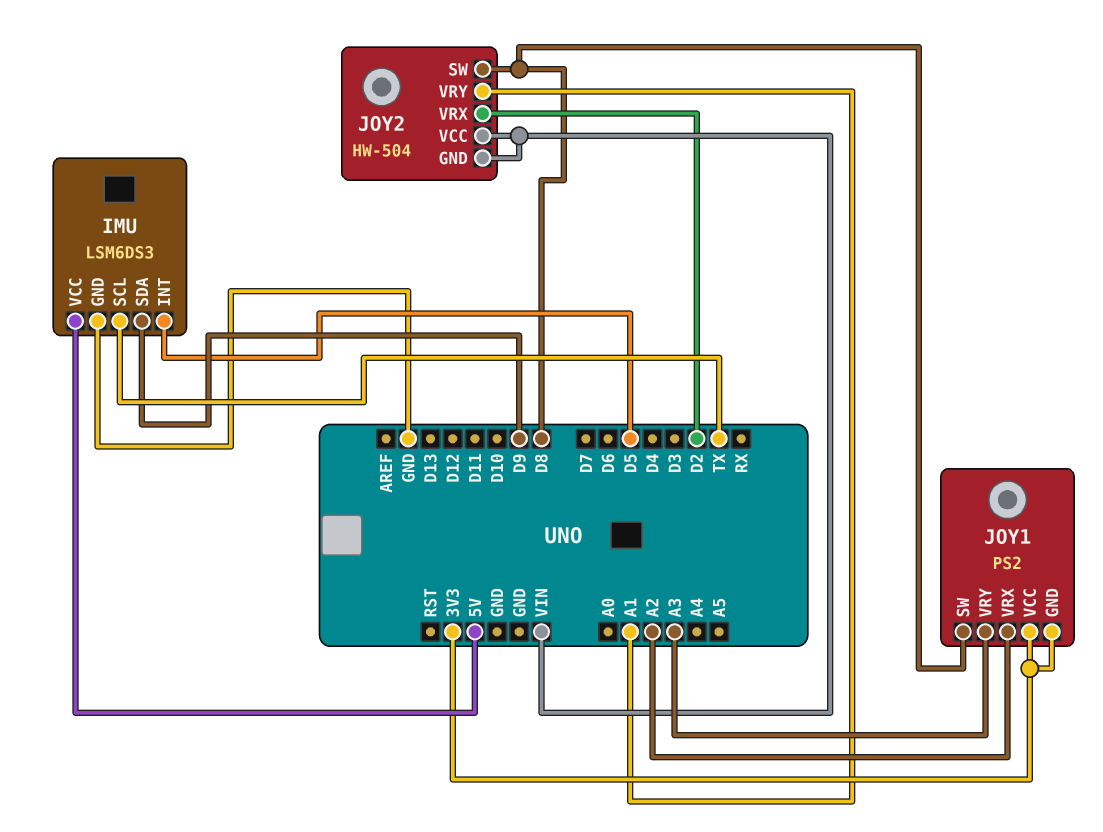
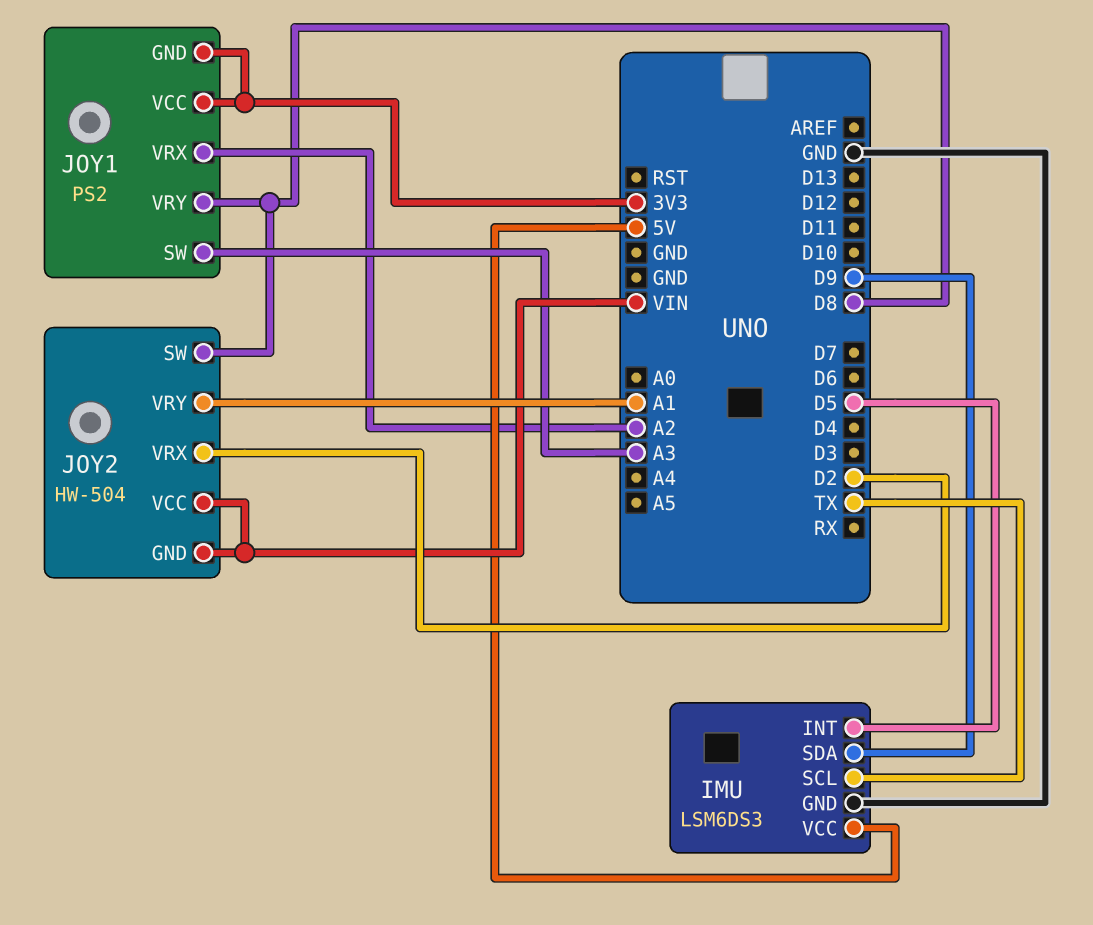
JOY1 pin SW: D8 -> A3
JOY1 pin VRY: A3 -> D8

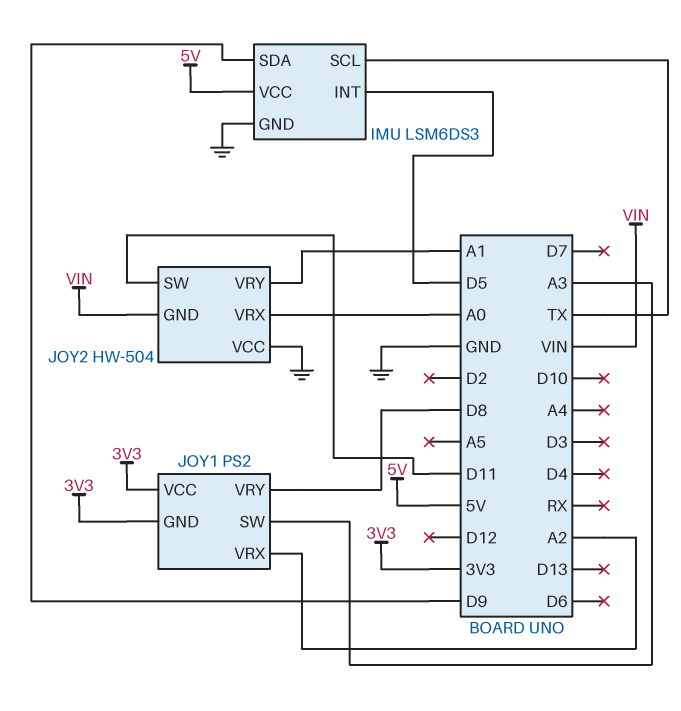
JOY2 pin SW: D8 -> D11
JOY2 pin VCC: VIN -> GND
JOY2 pin VRX: D2 -> A0

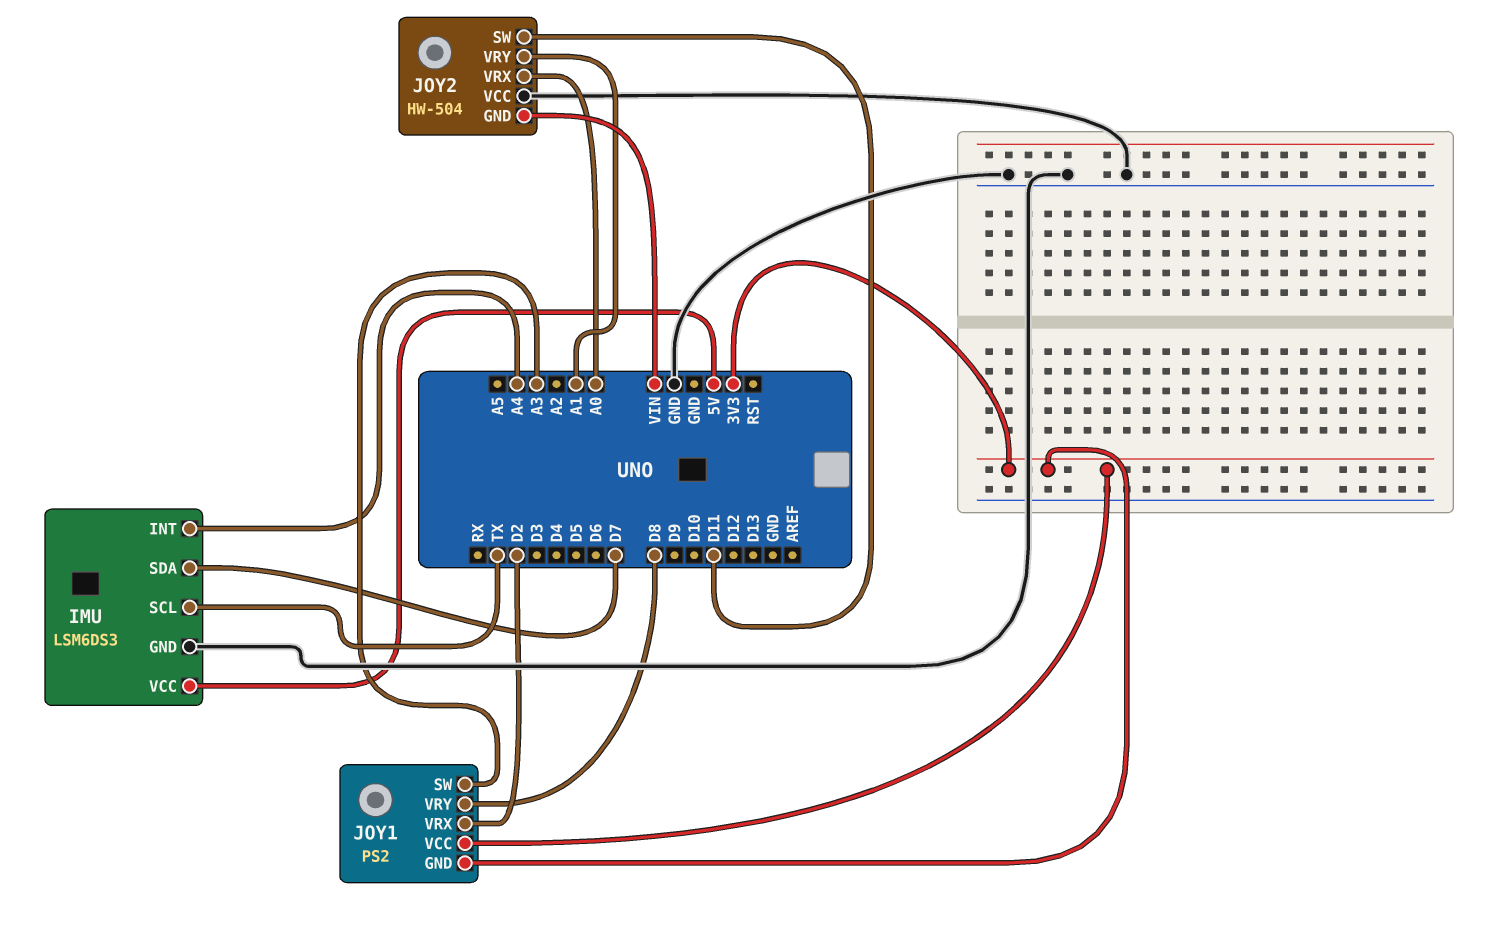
IMU pin INT: D5 -> A4
IMU pin SDA: D9 -> D7
JOY1 pin VRX: A2 -> D2

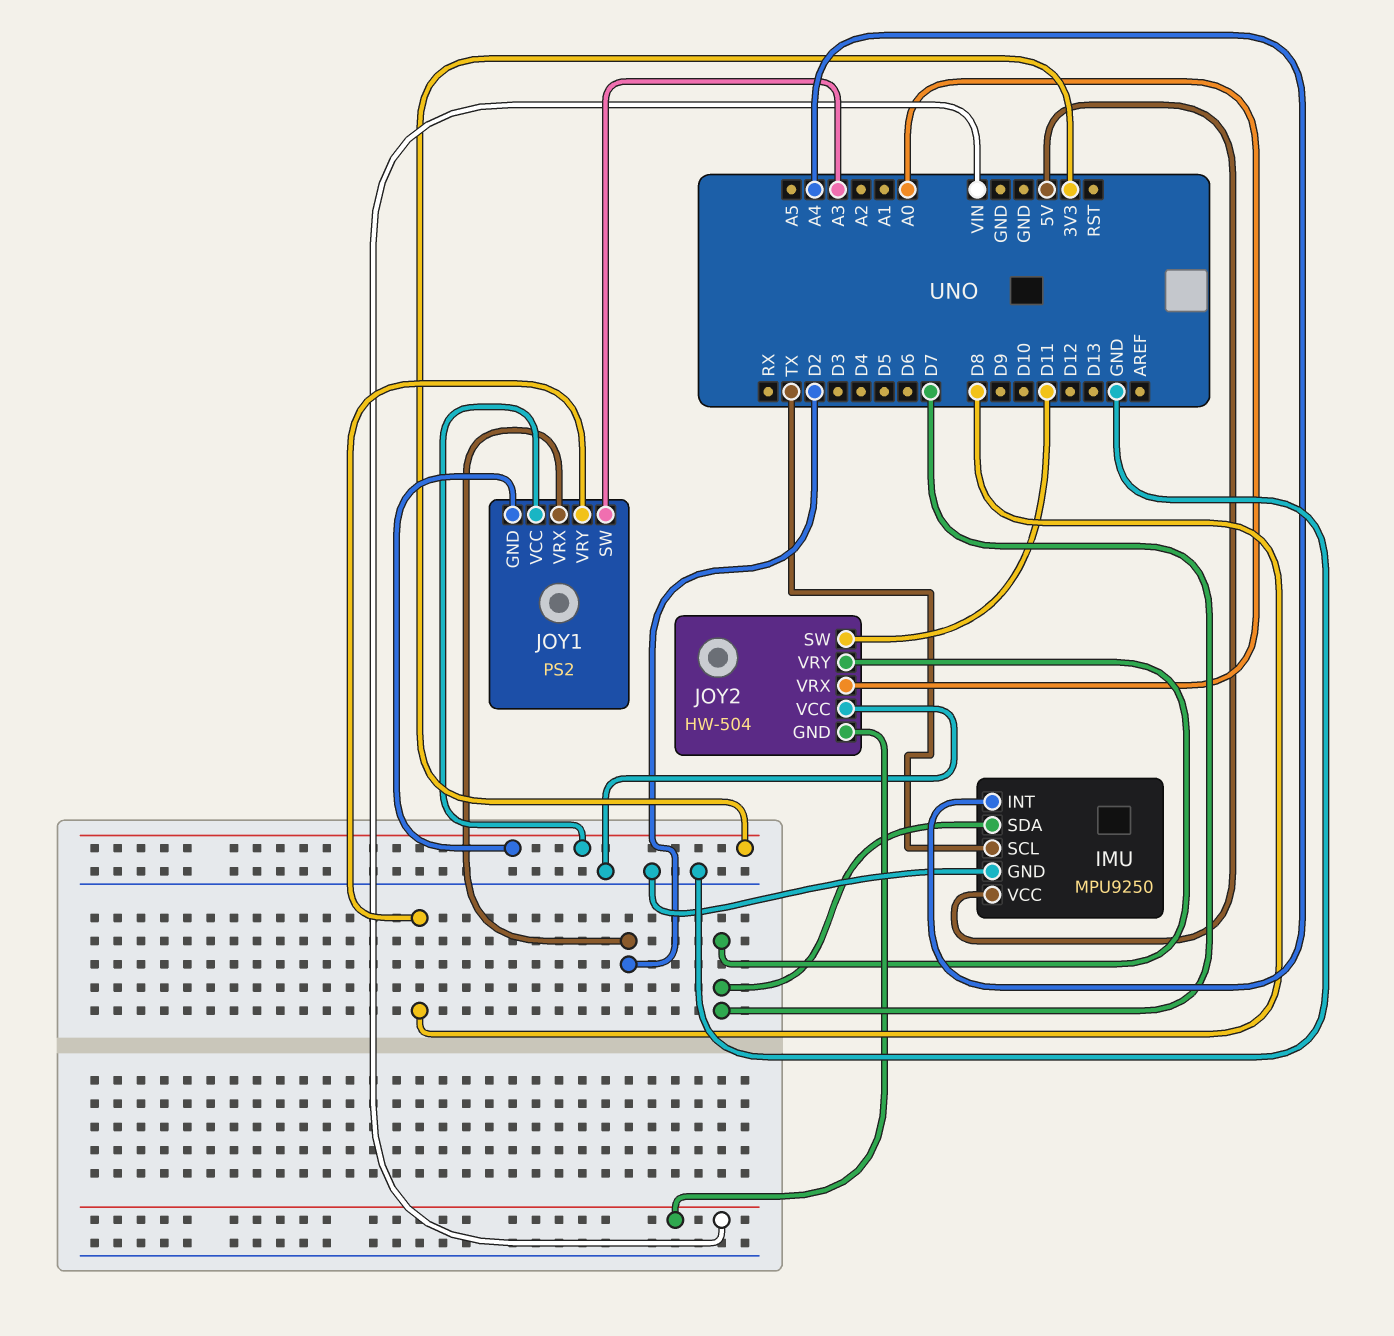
IMU: LSM6DS3 -> MPU9250
JOY2 pin VRY: A1 -> D7

